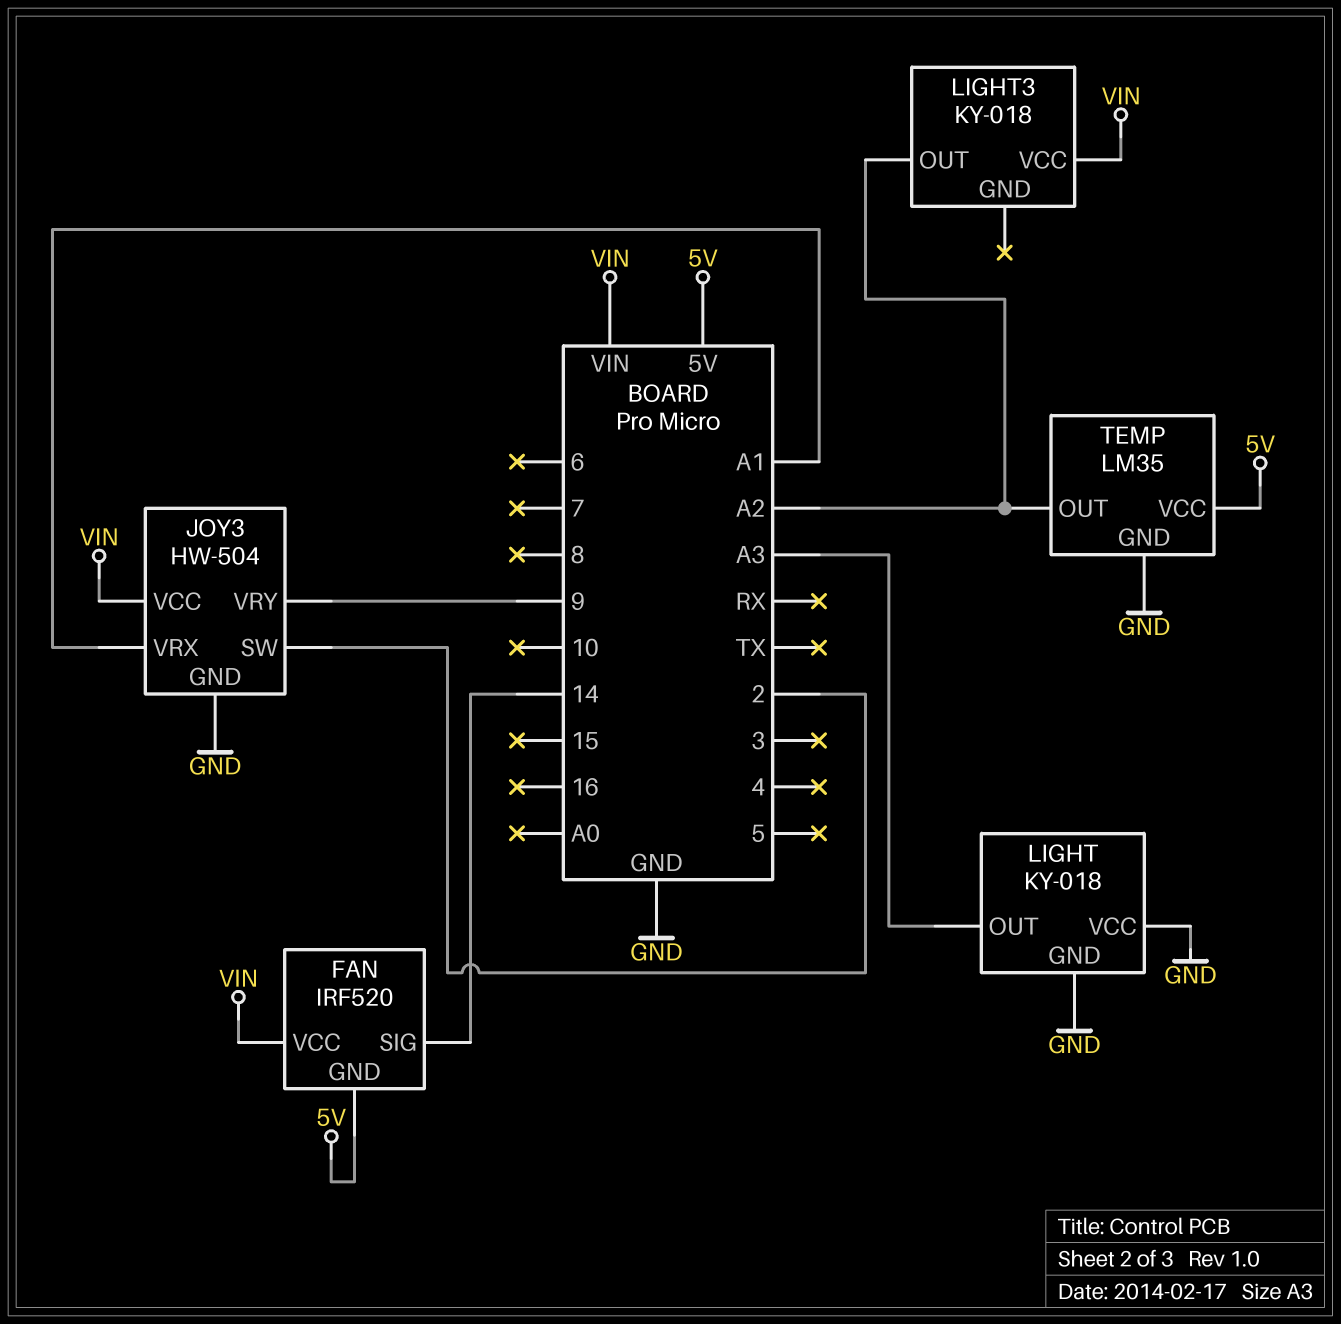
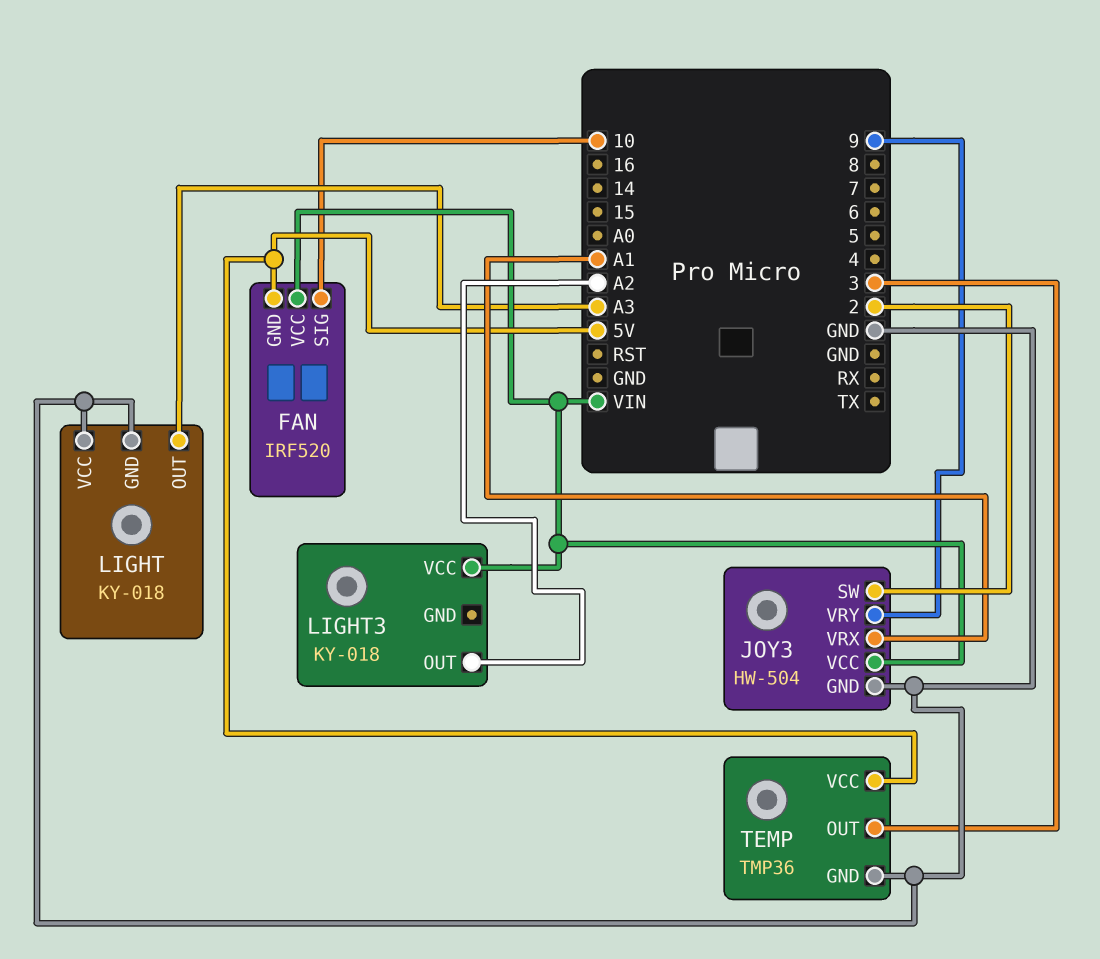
FAN pin SIG: 14 -> 10
TEMP: LM35 -> TMP36
TEMP pin OUT: A2 -> 3

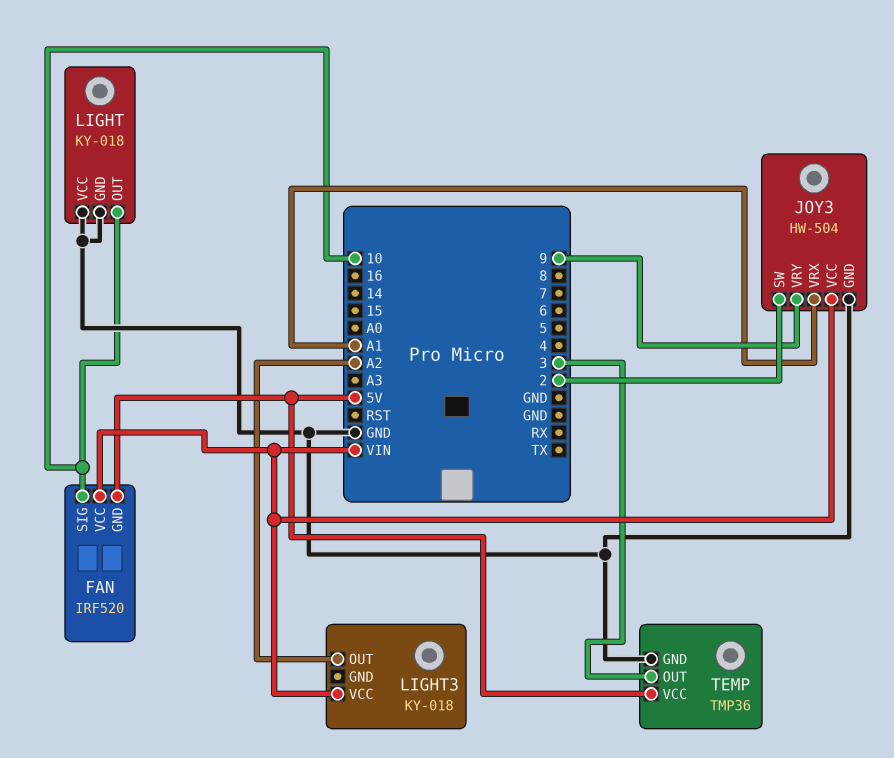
LIGHT pin OUT: A3 -> 10

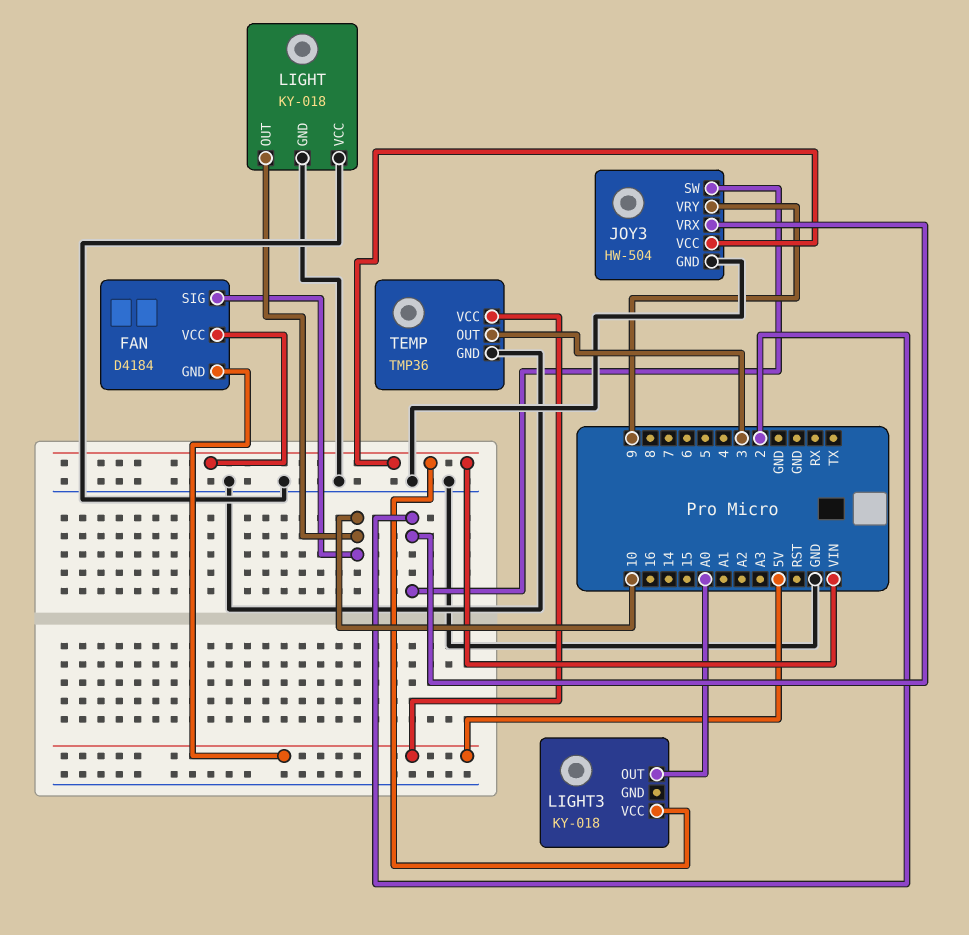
FAN: IRF520 -> D4184
JOY3 pin VRX: A1 -> 2
LIGHT3 pin OUT: A2 -> A0

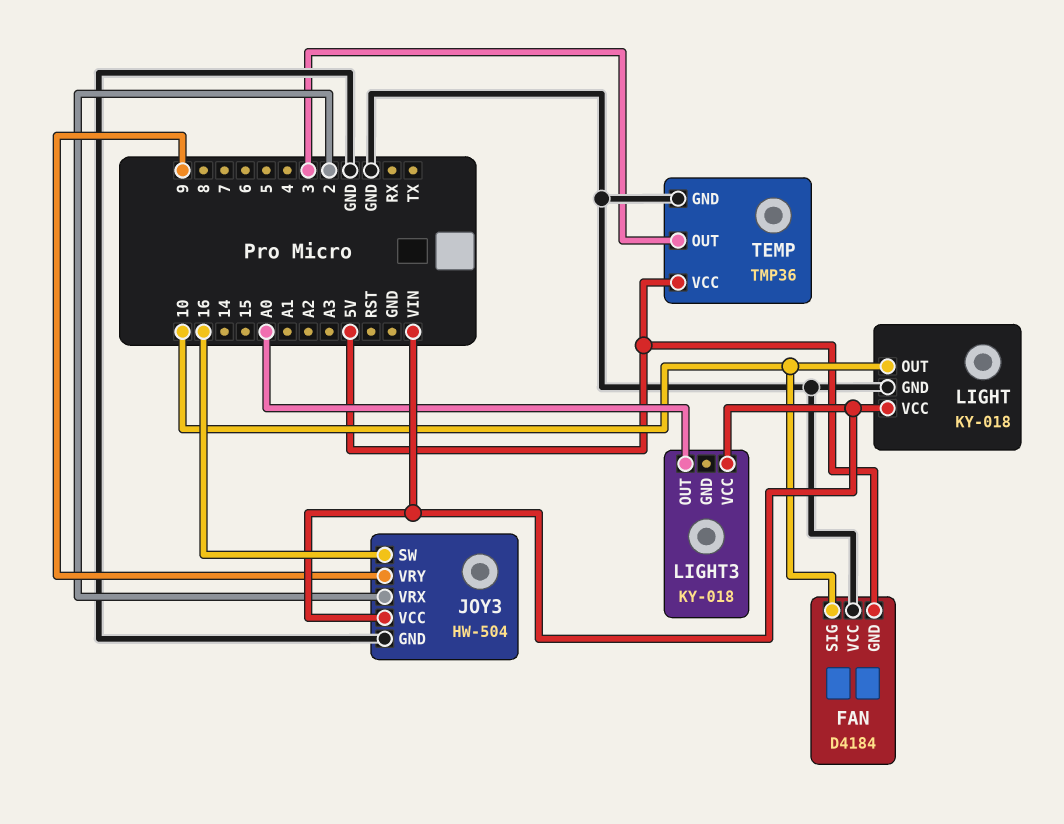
FAN pin VCC: VIN -> GND
JOY3 pin SW: 2 -> 16
LIGHT pin VCC: GND -> VIN

